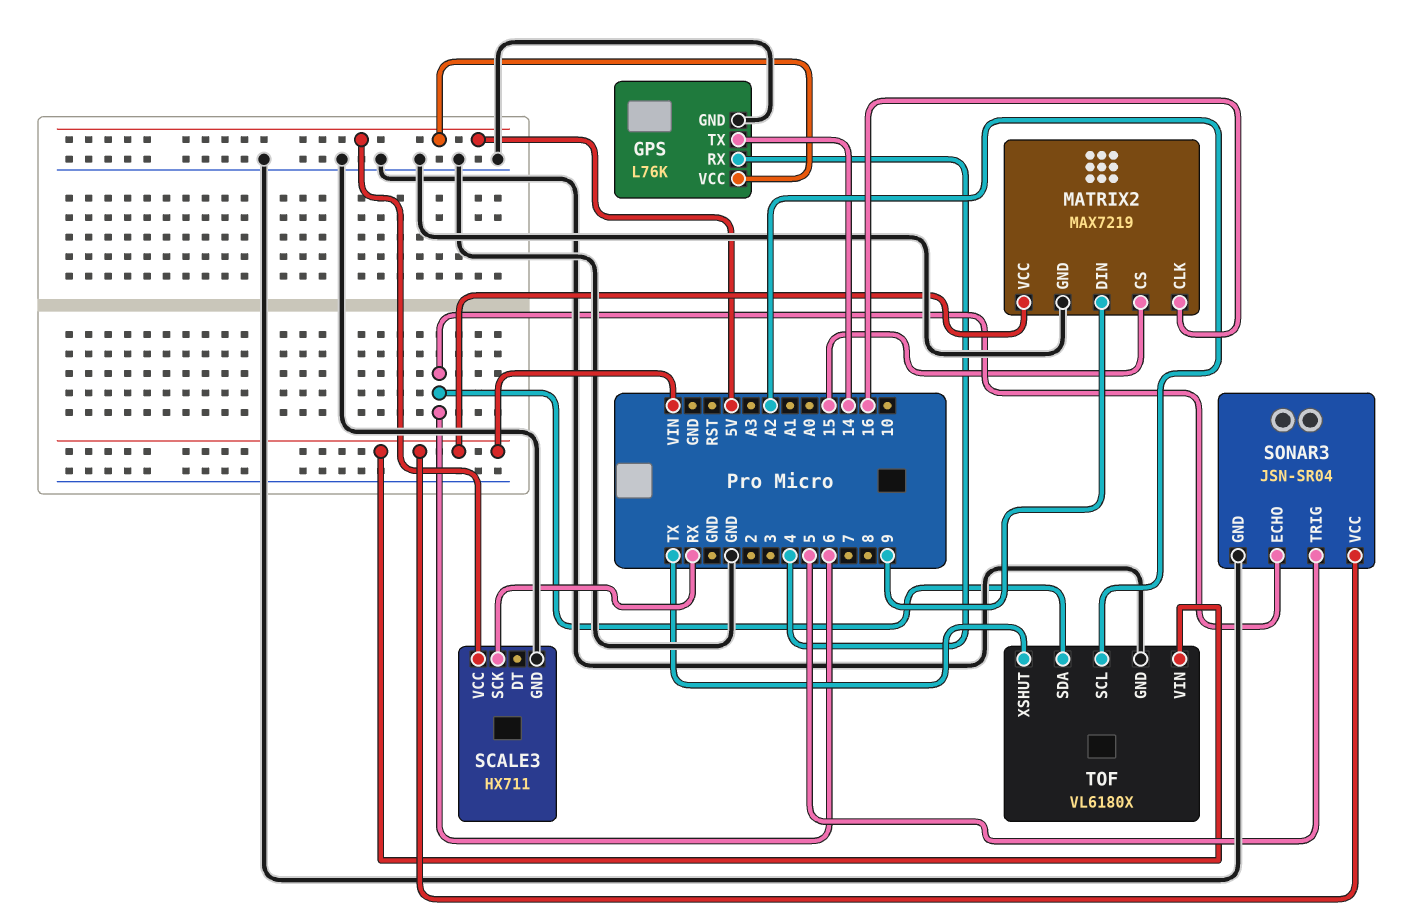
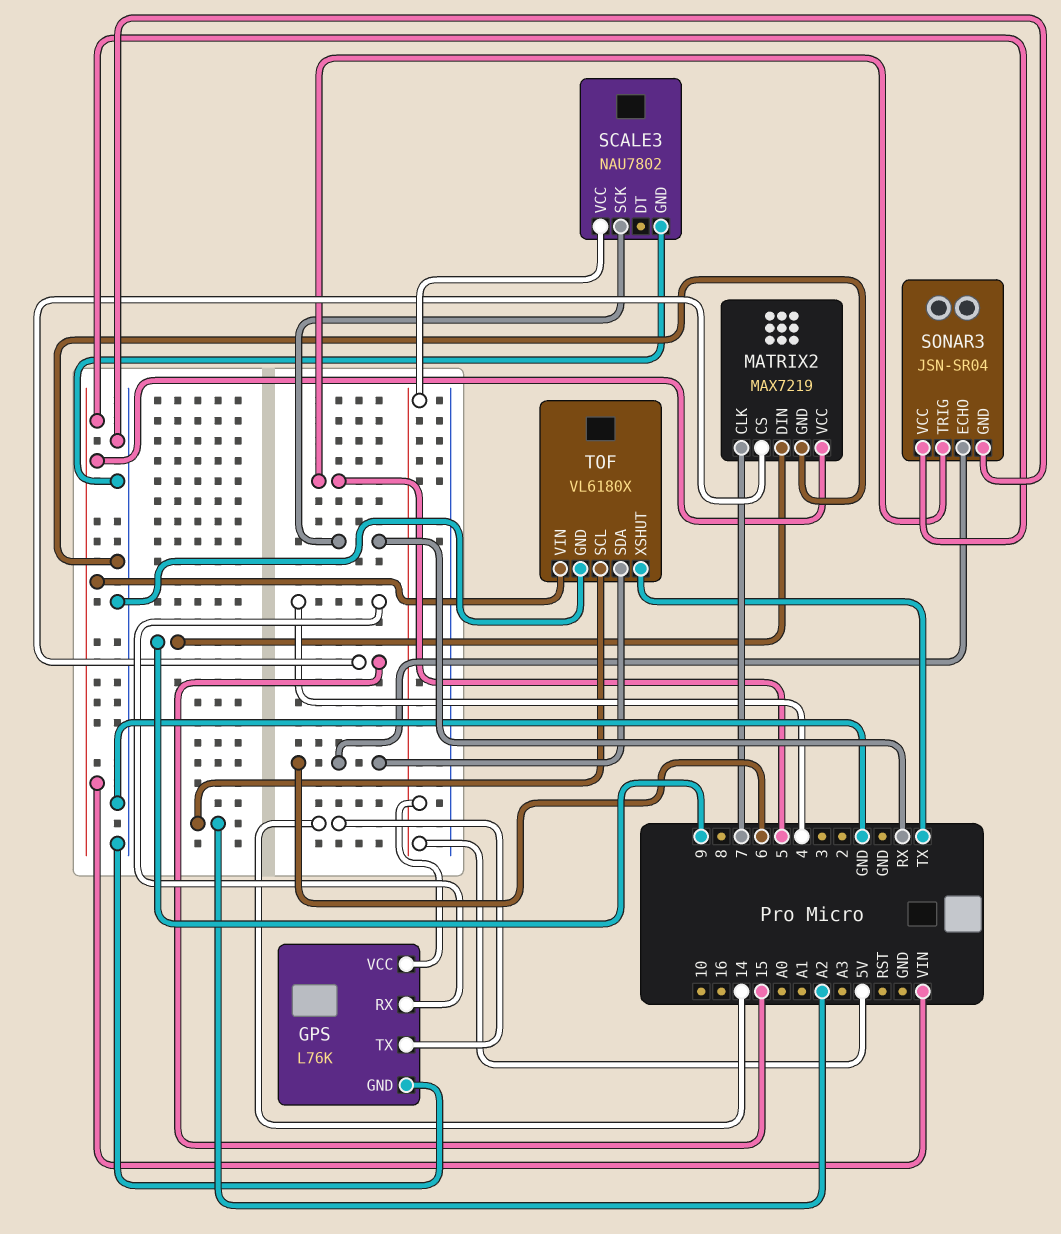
MATRIX2 pin CLK: 16 -> 7
SCALE3: HX711 -> NAU7802

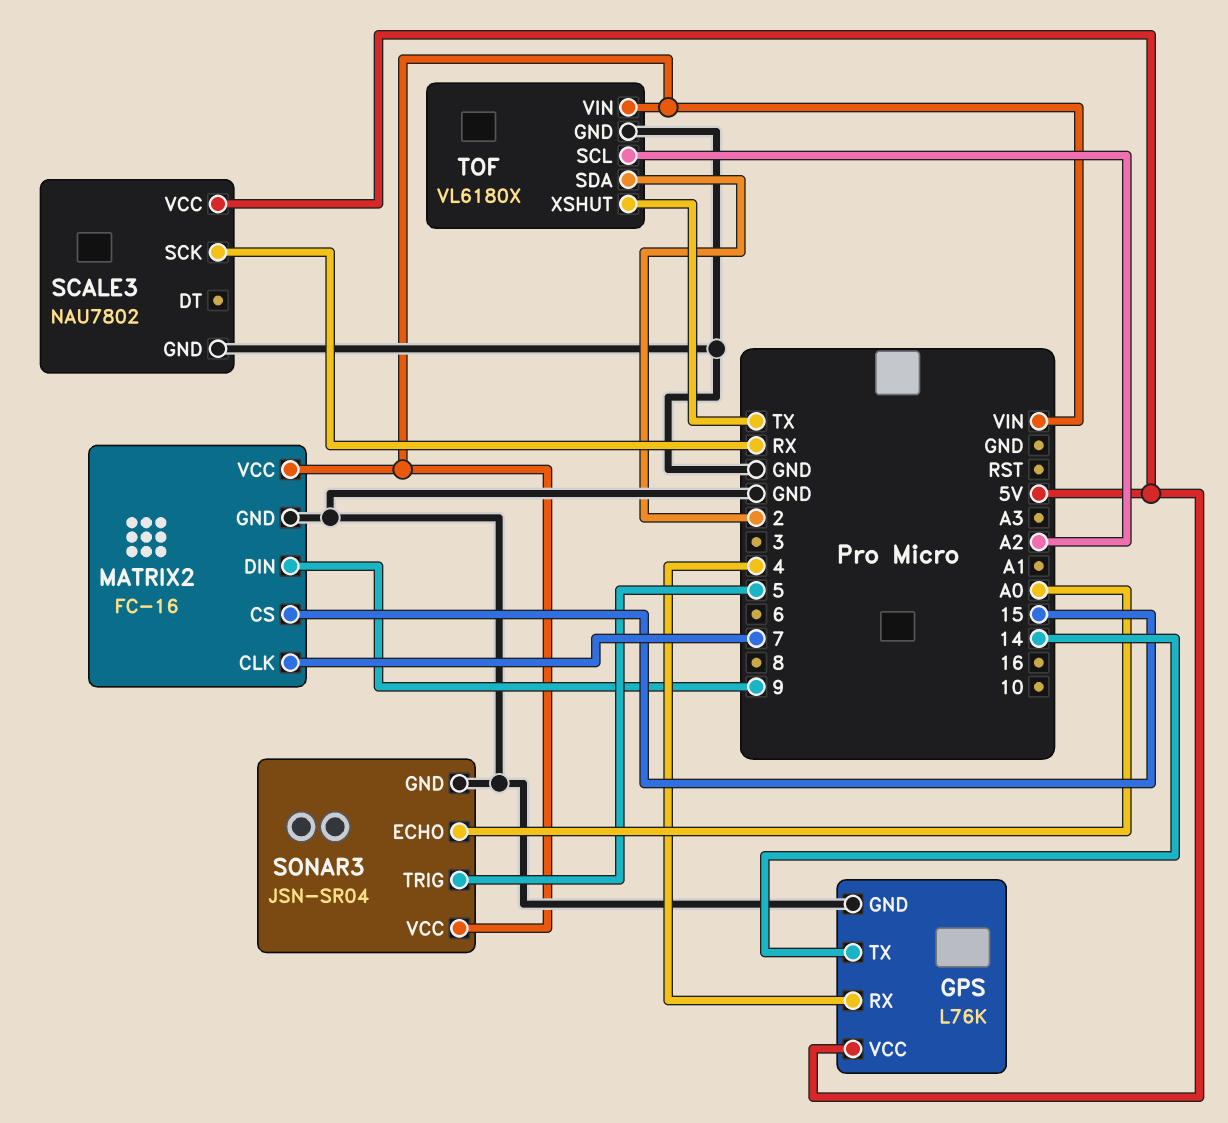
MATRIX2: MAX7219 -> FC-16
SONAR3 pin ECHO: 6 -> A0
TOF pin SDA: 6 -> 2

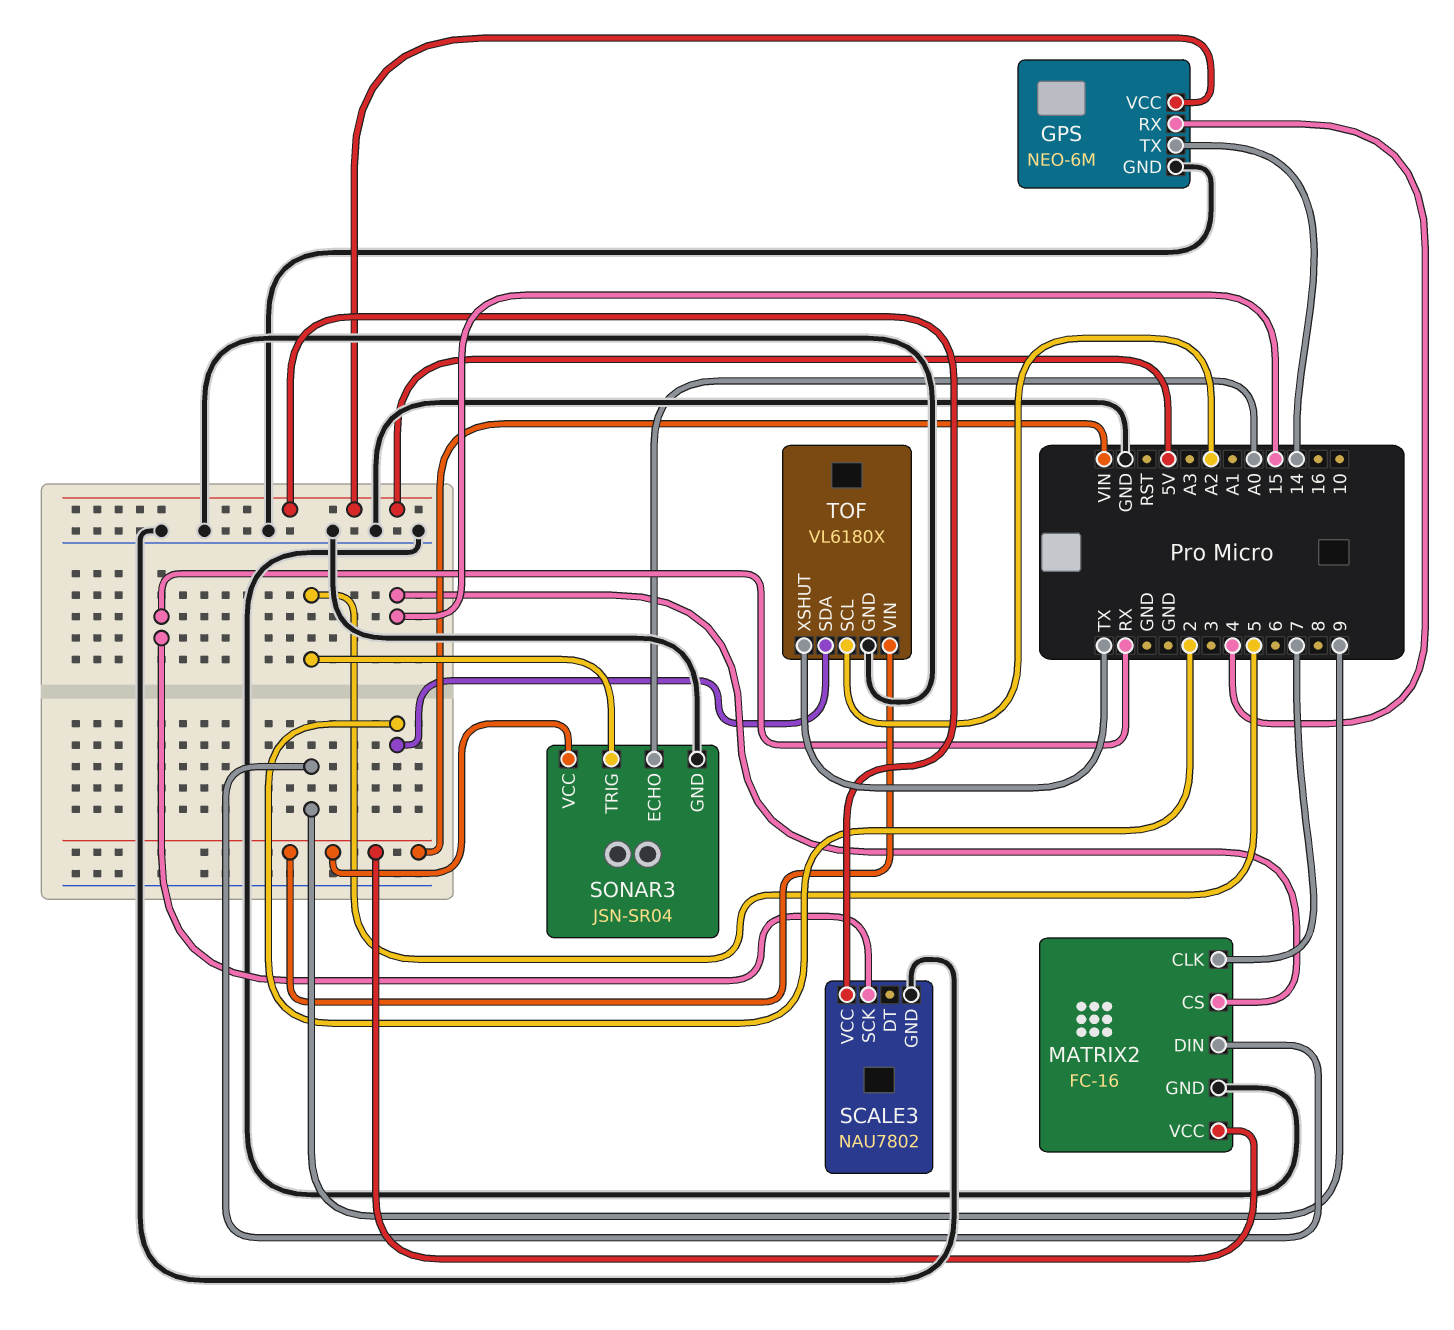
GPS: L76K -> NEO-6M

